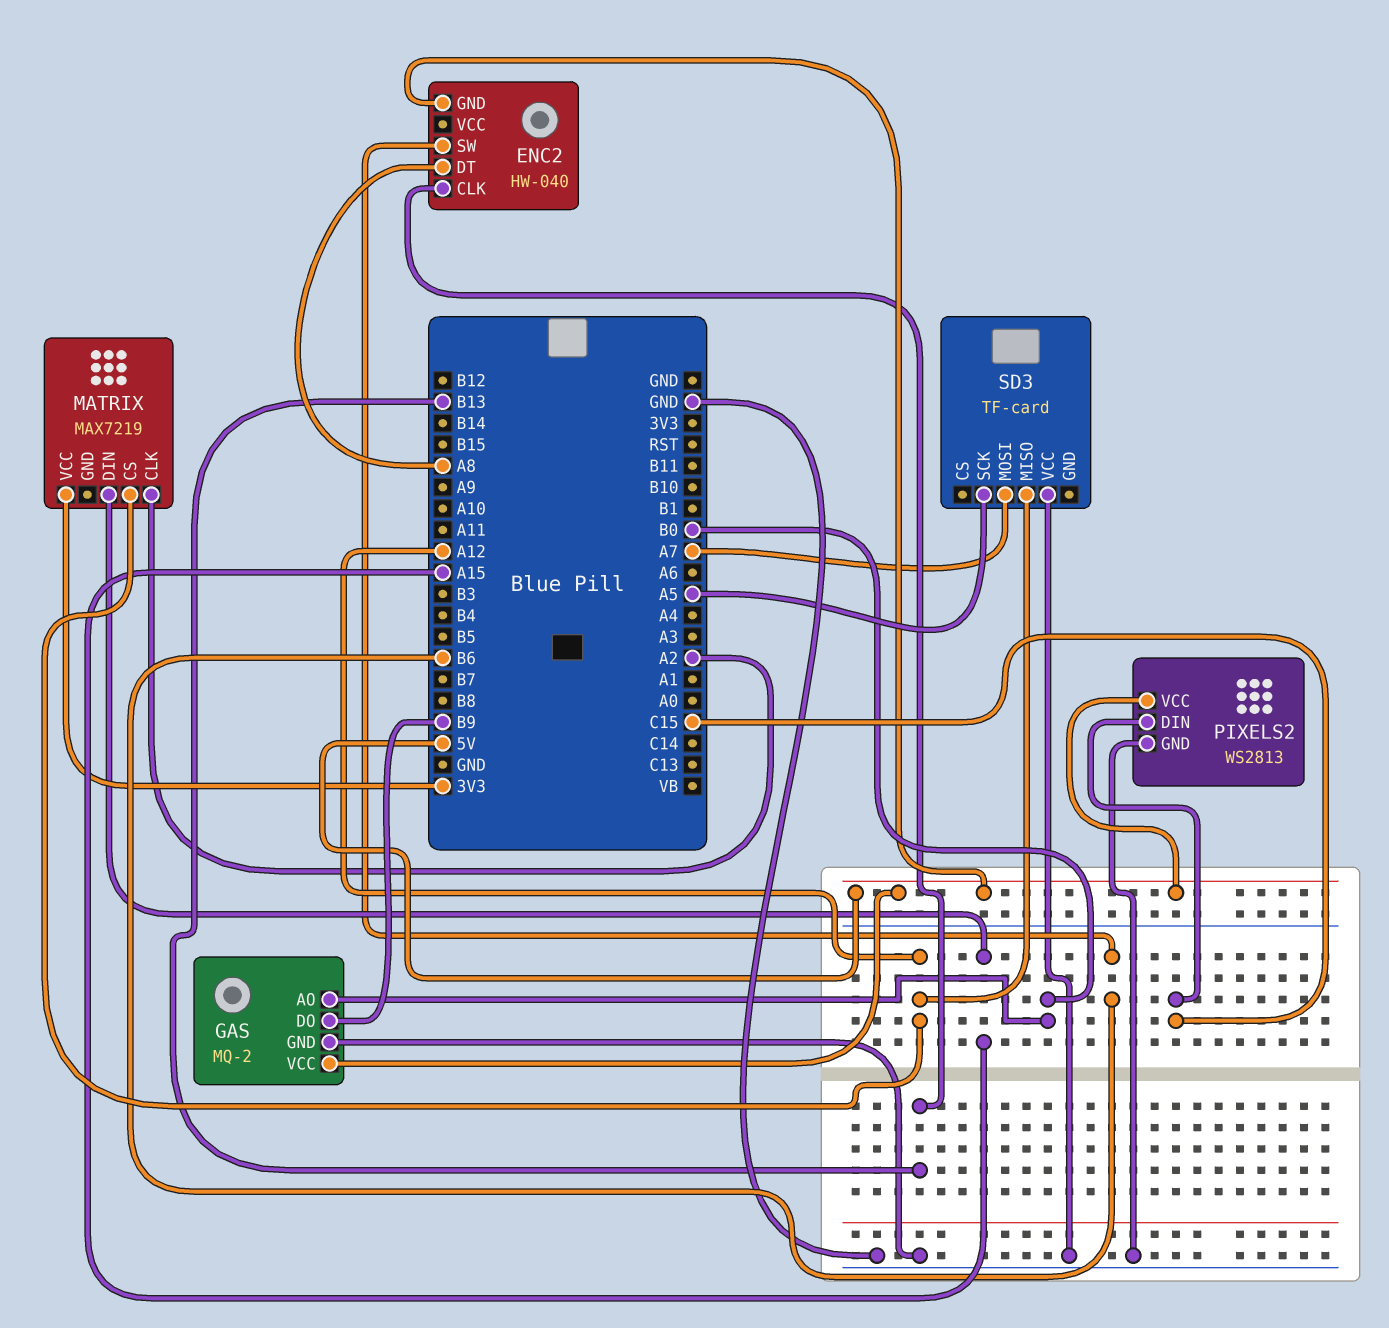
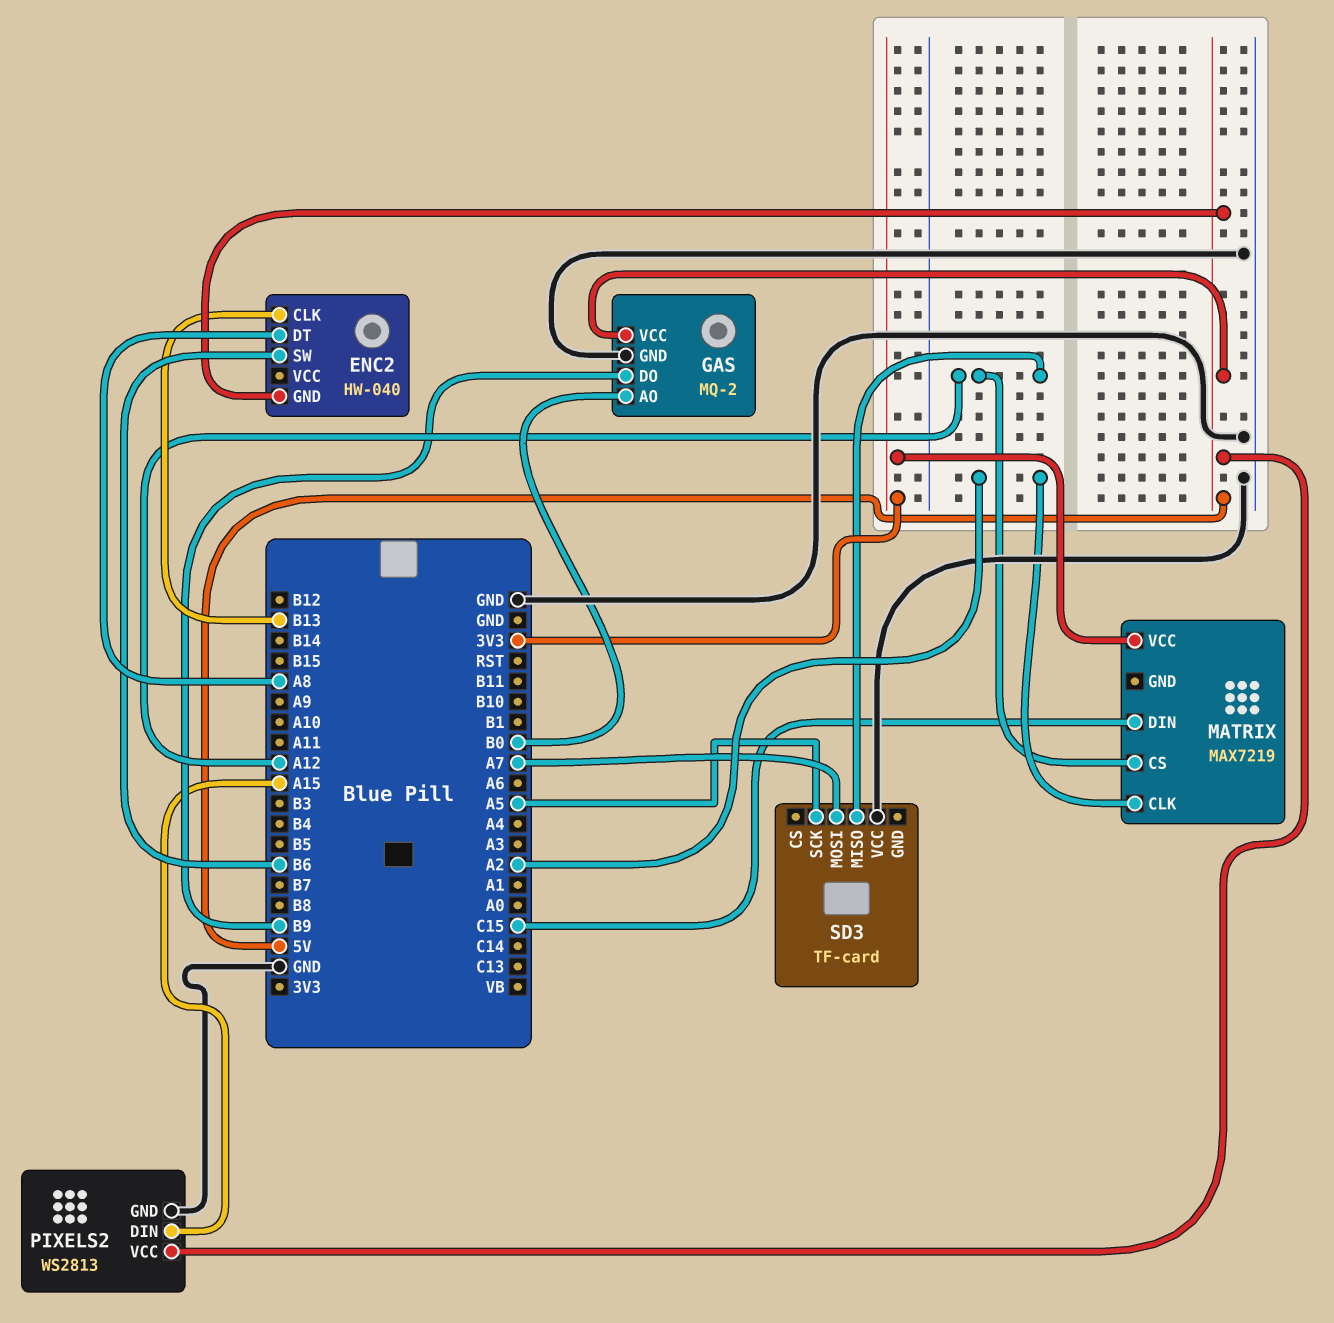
MATRIX pin DIN: A15 -> C15
PIXELS2 pin DIN: C15 -> A15

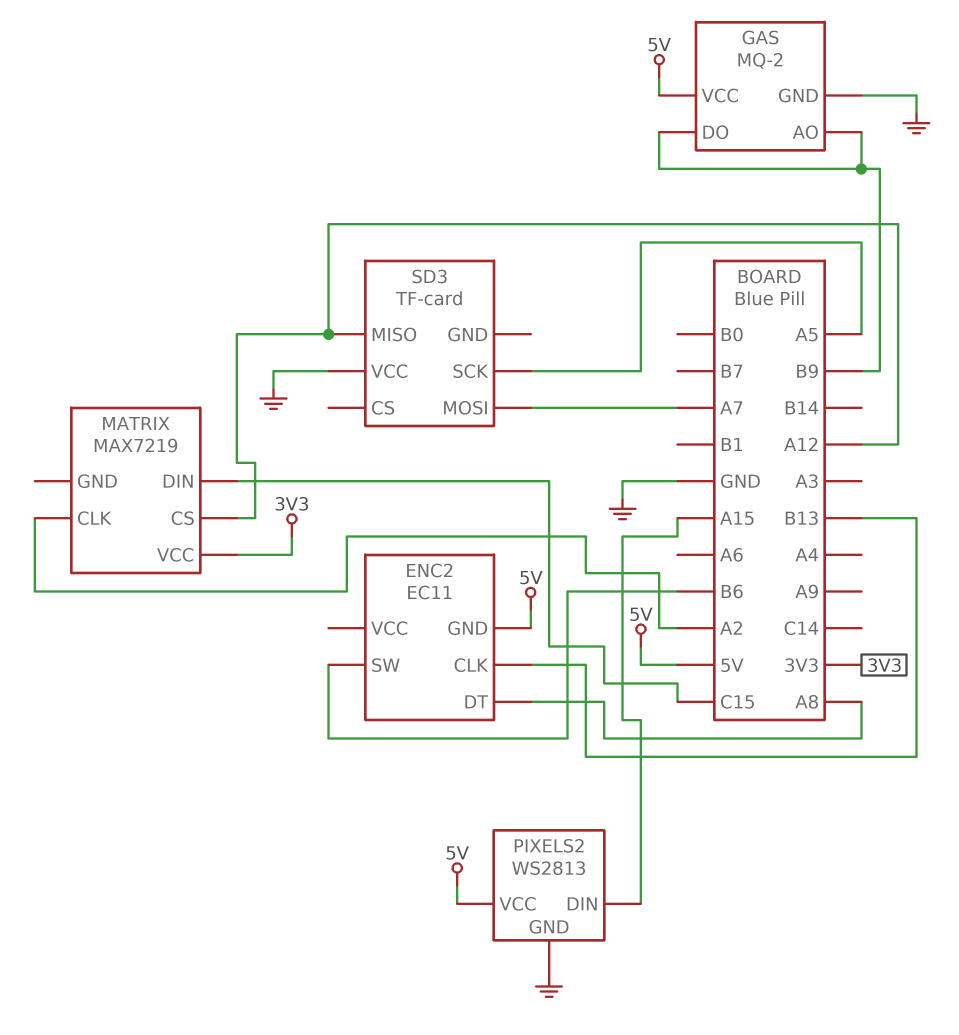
ENC2: HW-040 -> EC11
GAS pin AO: B0 -> B9

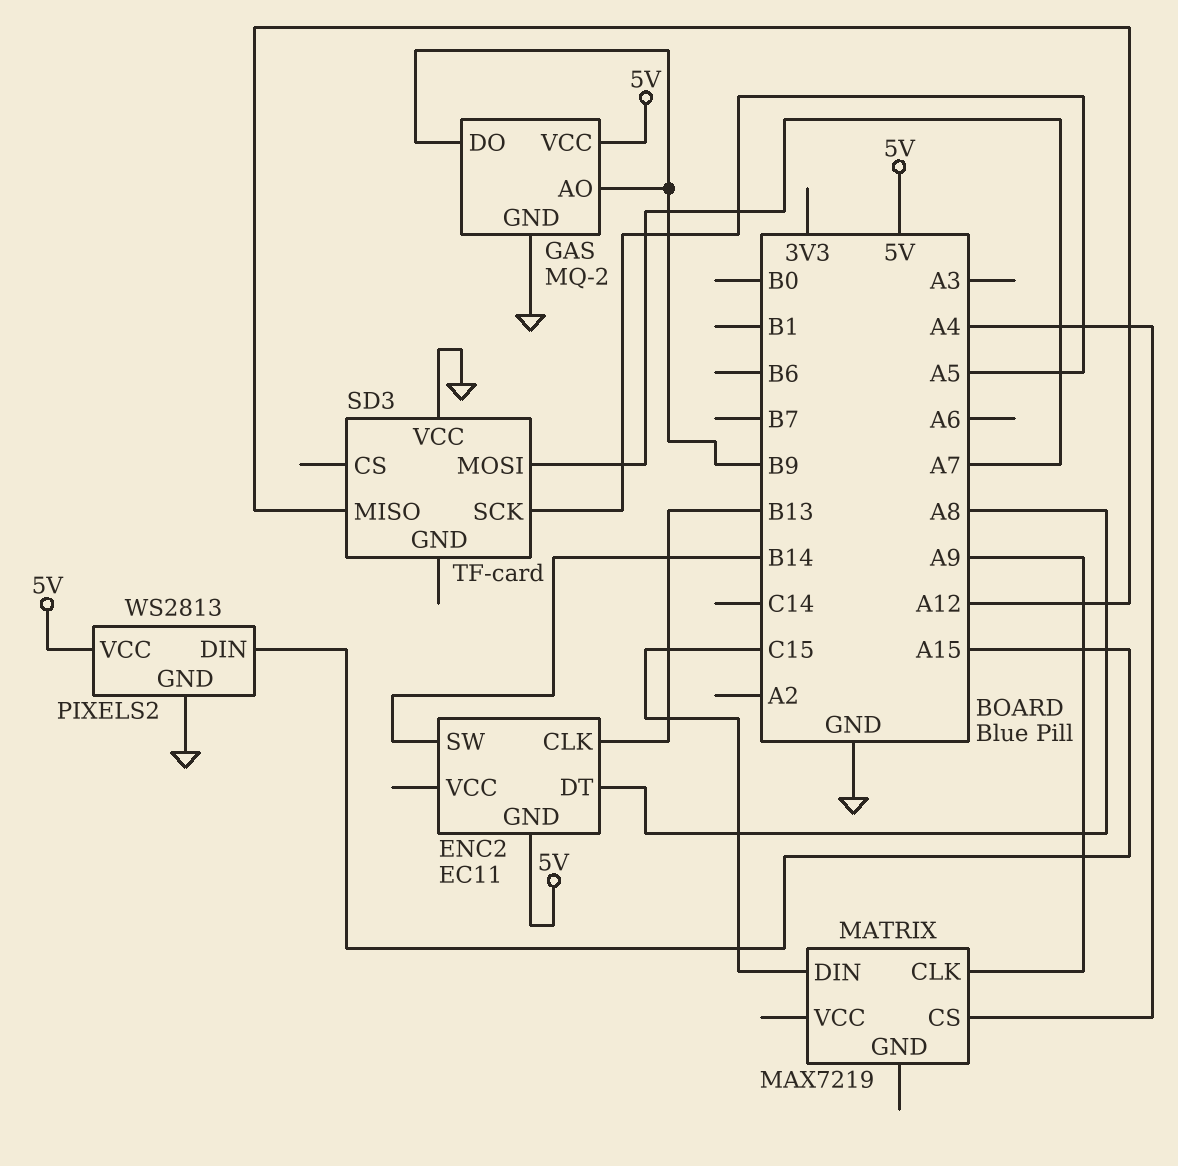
ENC2 pin SW: B6 -> B14
MATRIX pin CLK: A2 -> A9
MATRIX pin CS: A12 -> A4
MATRIX pin VCC: 3V3 -> none

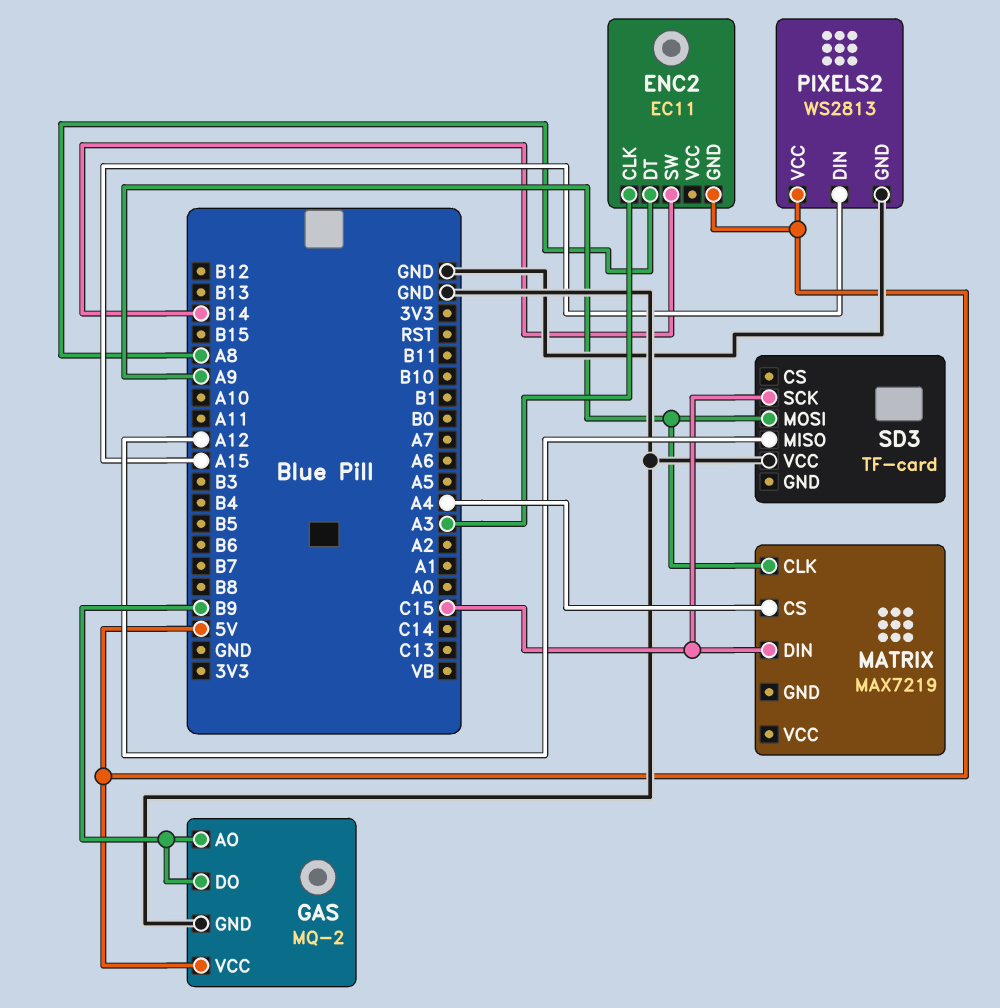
ENC2 pin CLK: B13 -> A3
SD3 pin MOSI: A7 -> A9
SD3 pin SCK: A5 -> C15

